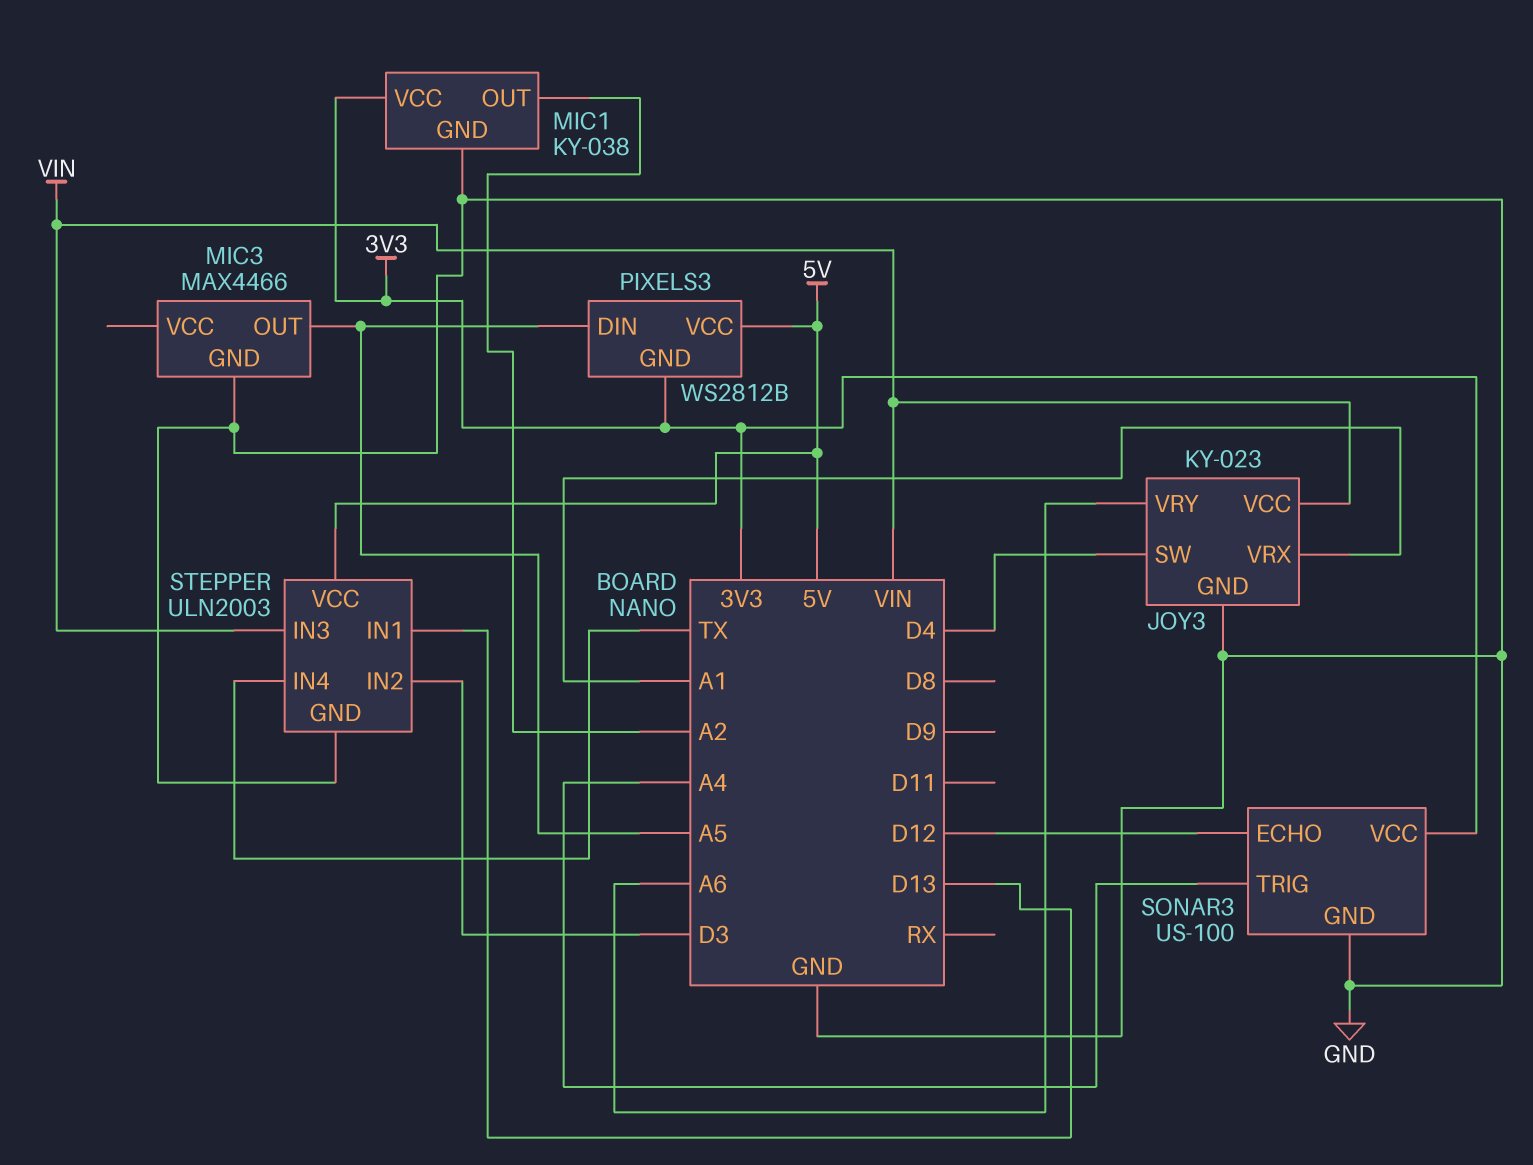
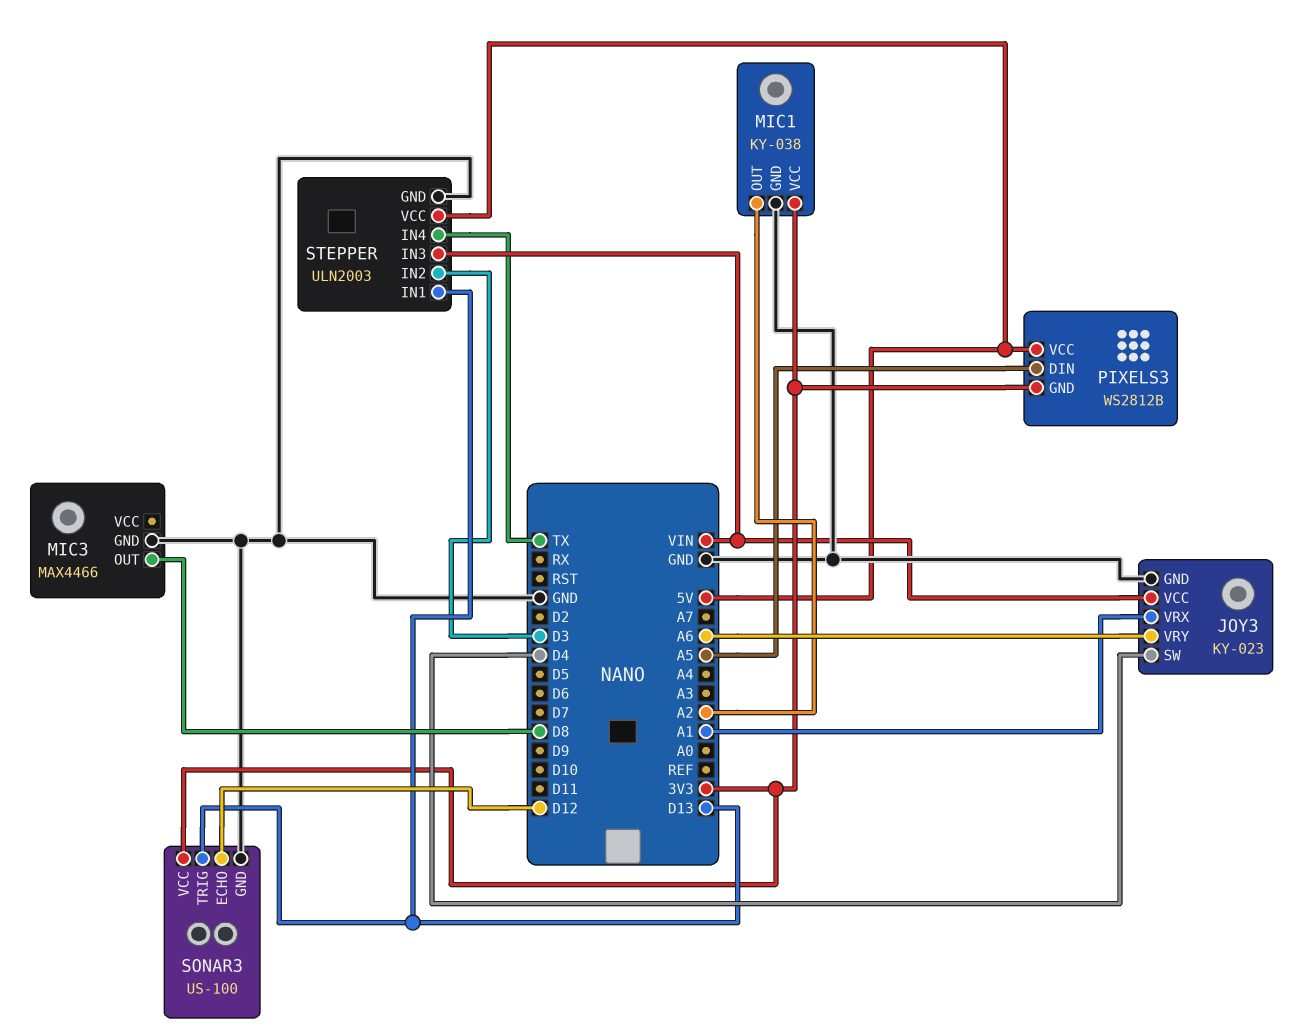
MIC3 pin OUT: A5 -> D8
SONAR3 pin TRIG: A4 -> D13

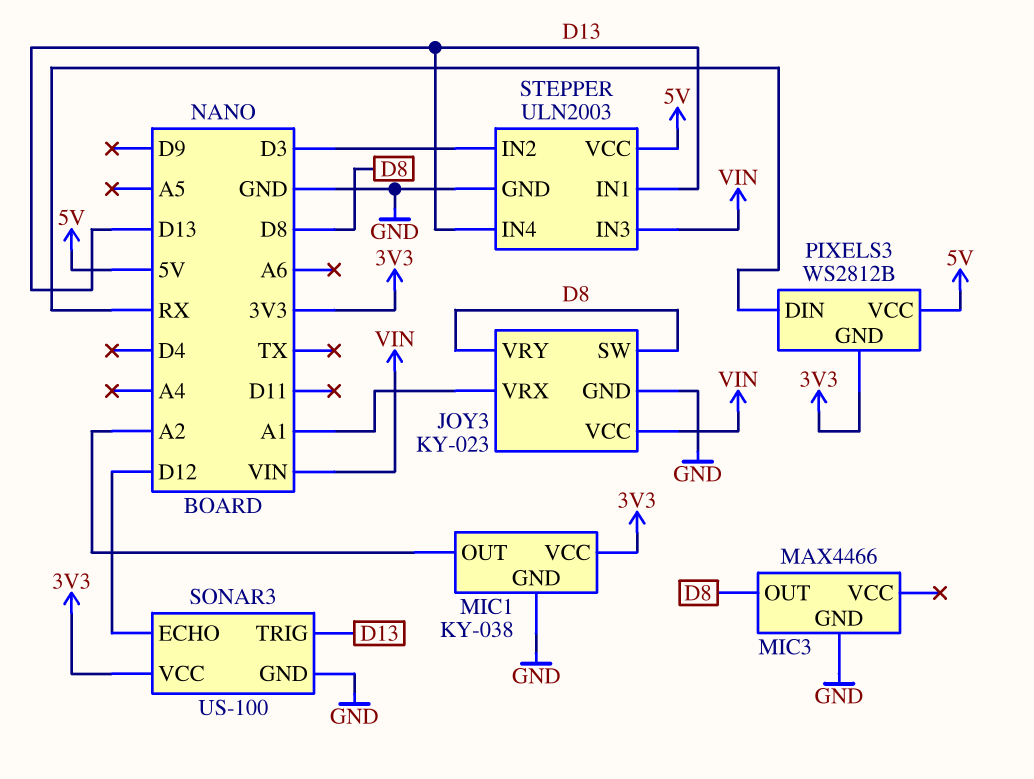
JOY3 pin SW: D4 -> D8
JOY3 pin VRY: A6 -> D8
PIXELS3 pin DIN: A5 -> RX
STEPPER pin IN4: TX -> D13

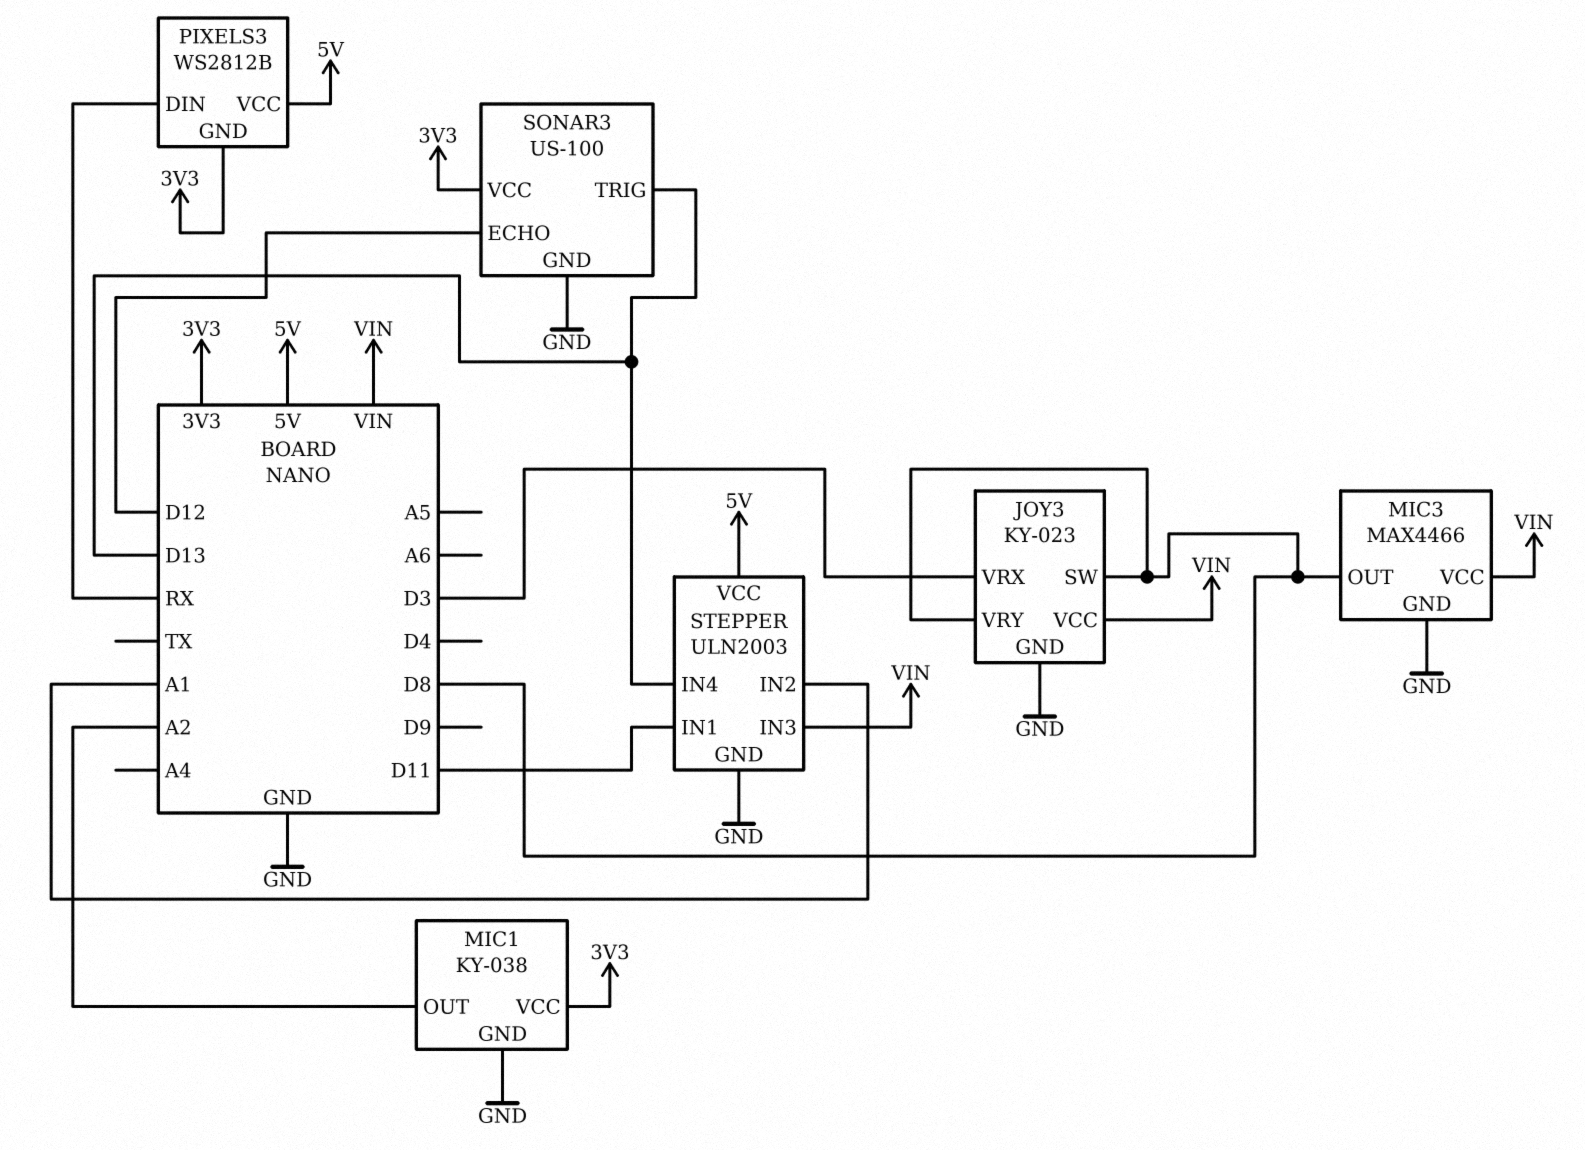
JOY3 pin VRX: A1 -> D3
MIC3 pin VCC: none -> VIN
STEPPER pin IN1: D13 -> D11
STEPPER pin IN2: D3 -> A1

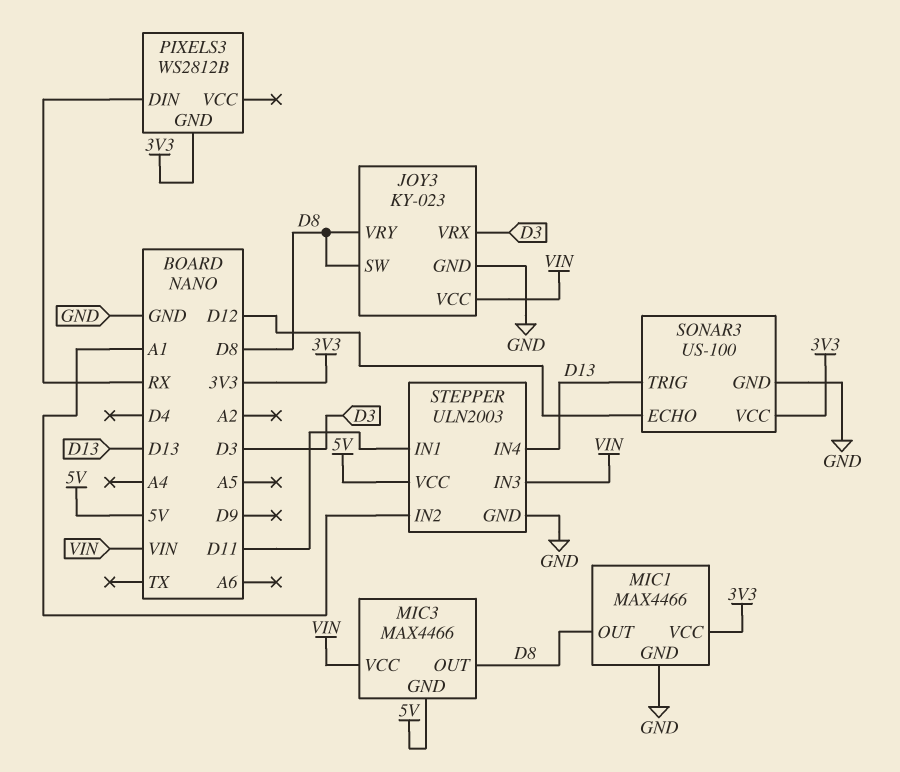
MIC1: KY-038 -> MAX4466
MIC1 pin OUT: A2 -> D8
MIC3 pin GND: GND -> 5V
PIXELS3 pin VCC: 5V -> none

